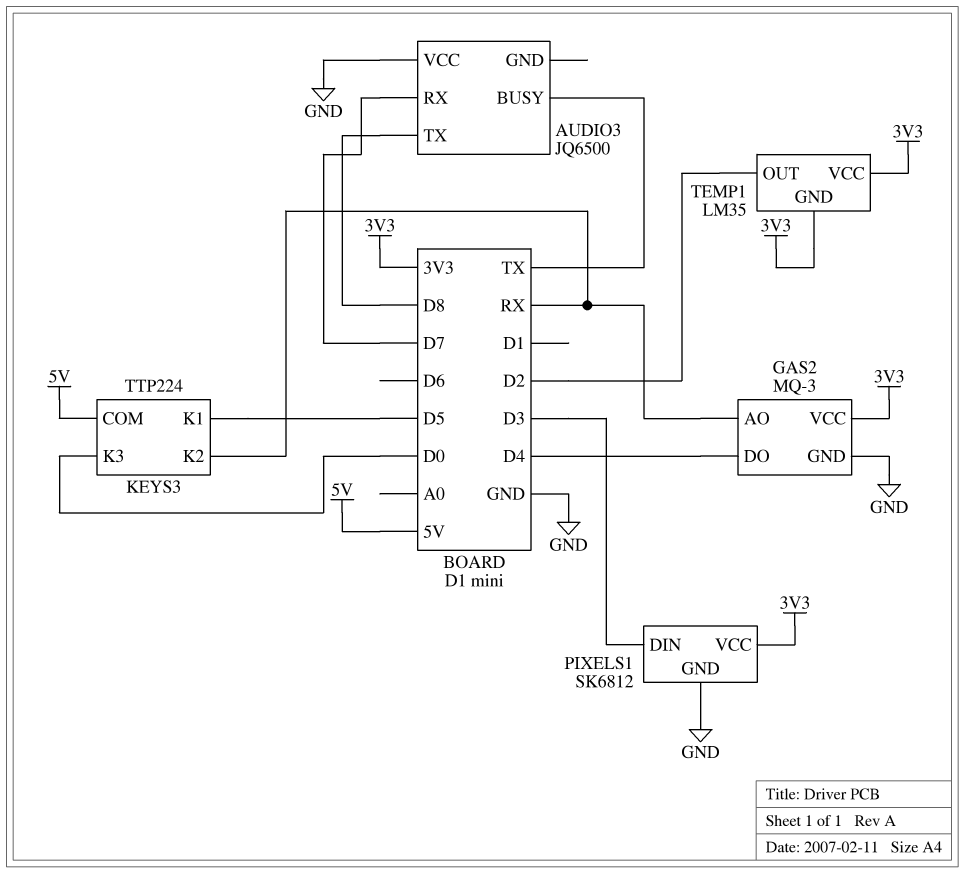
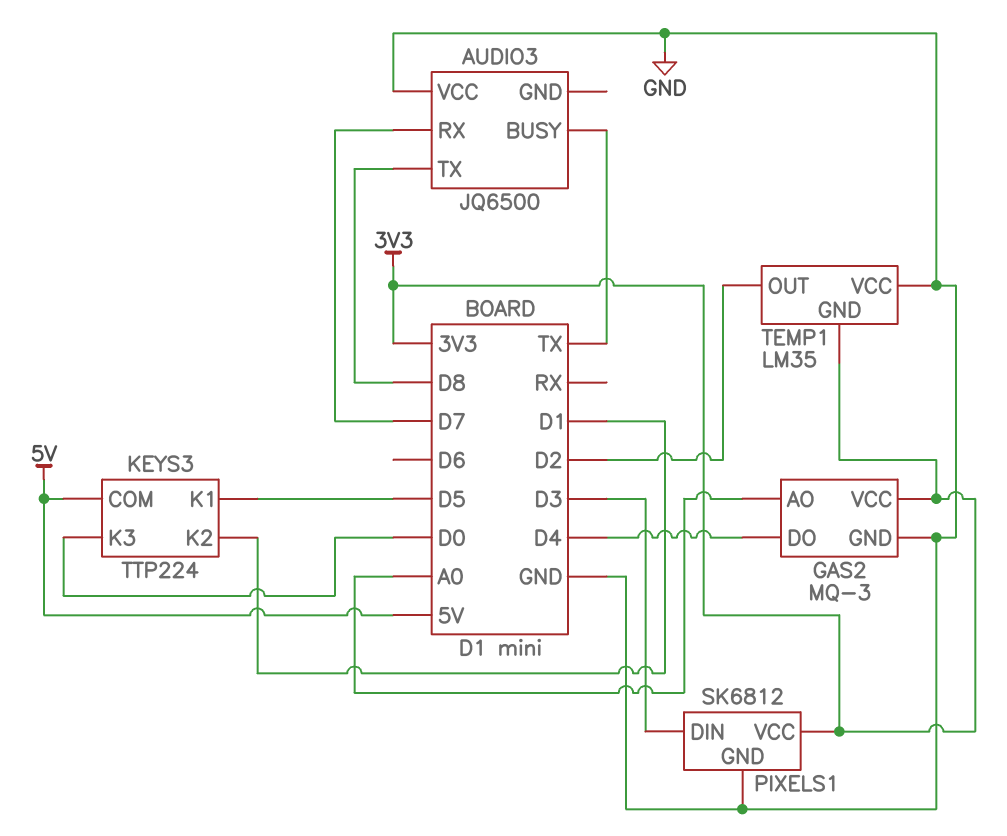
GAS2 pin AO: RX -> A0
KEYS3 pin K2: RX -> D1
TEMP1 pin VCC: 3V3 -> GND

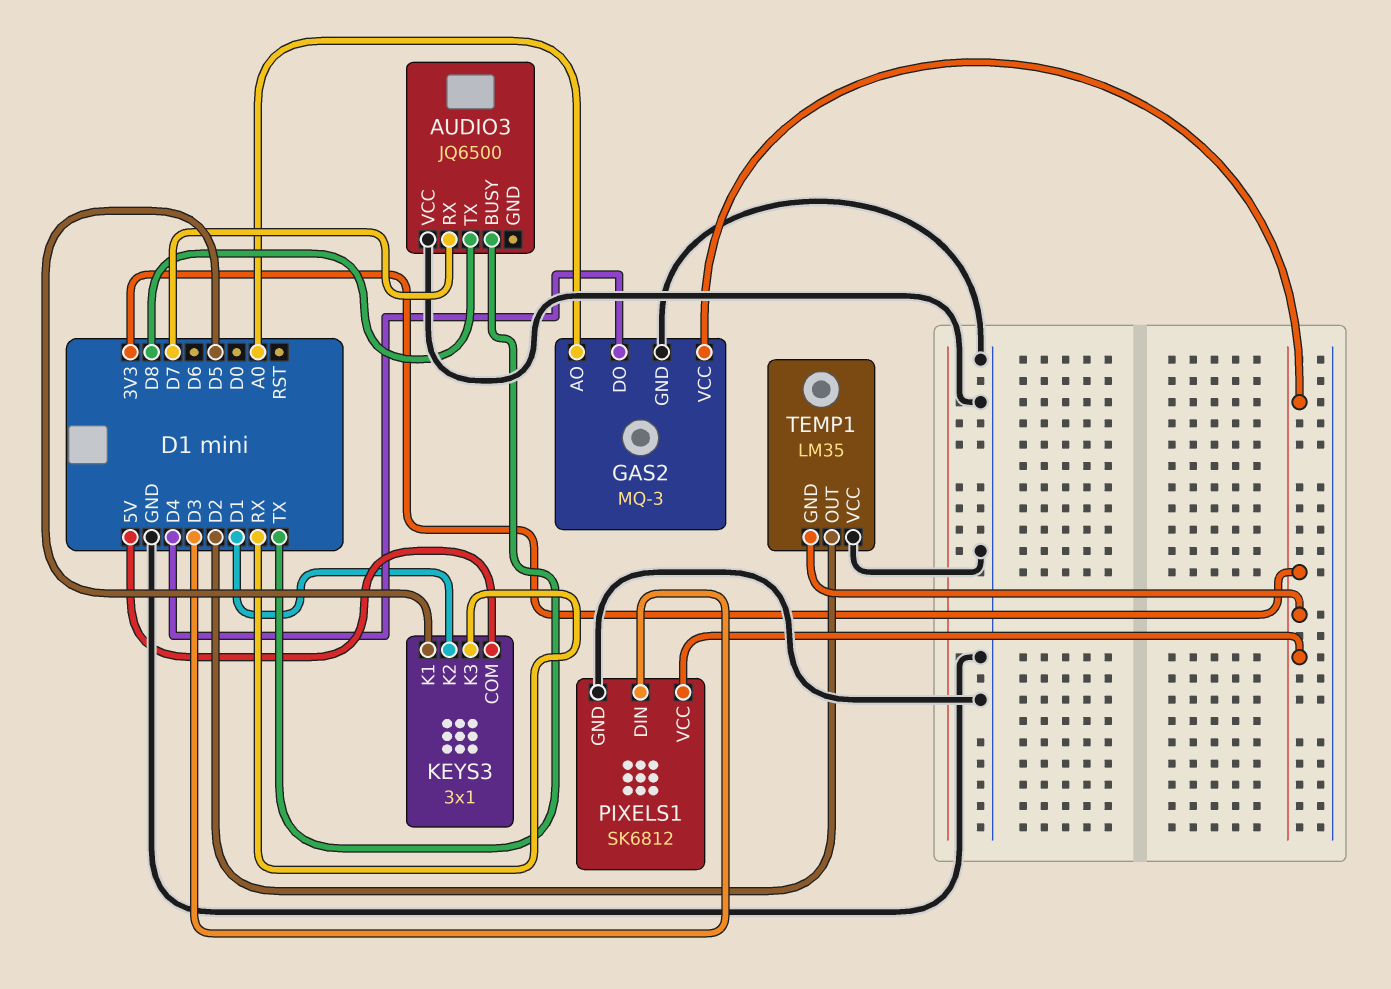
KEYS3: TTP224 -> 3x1
KEYS3 pin K3: D0 -> RX

